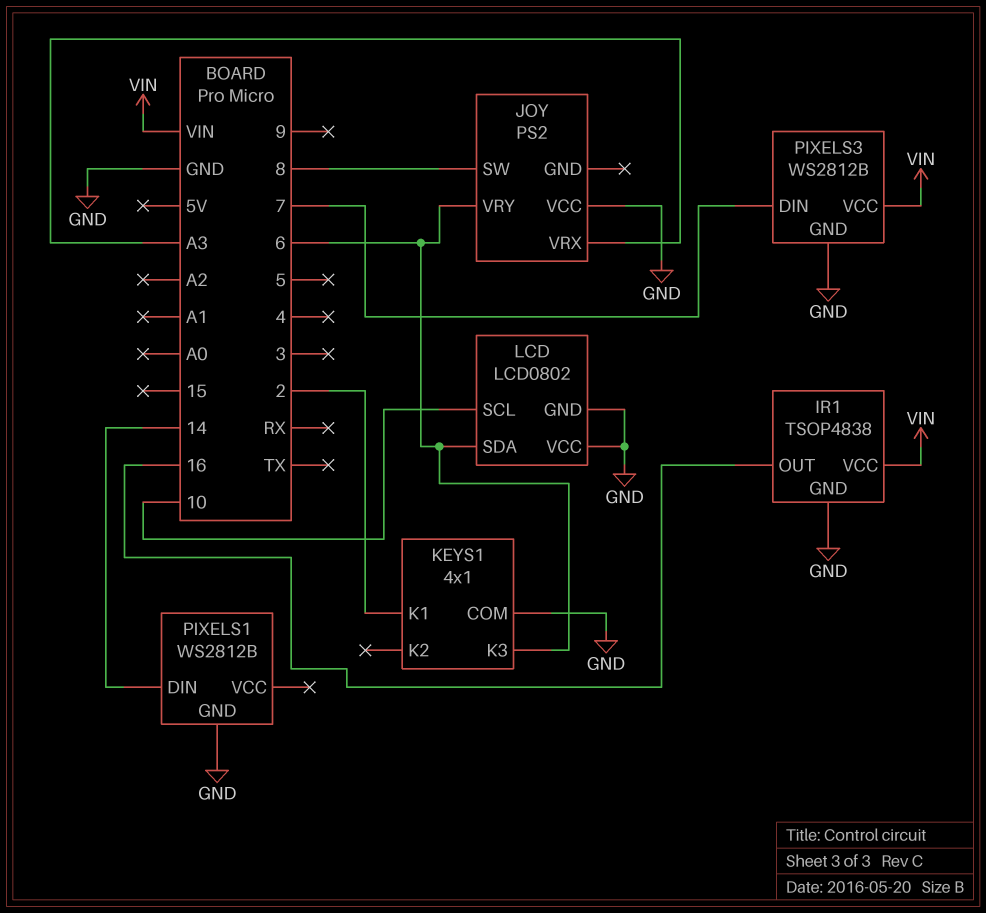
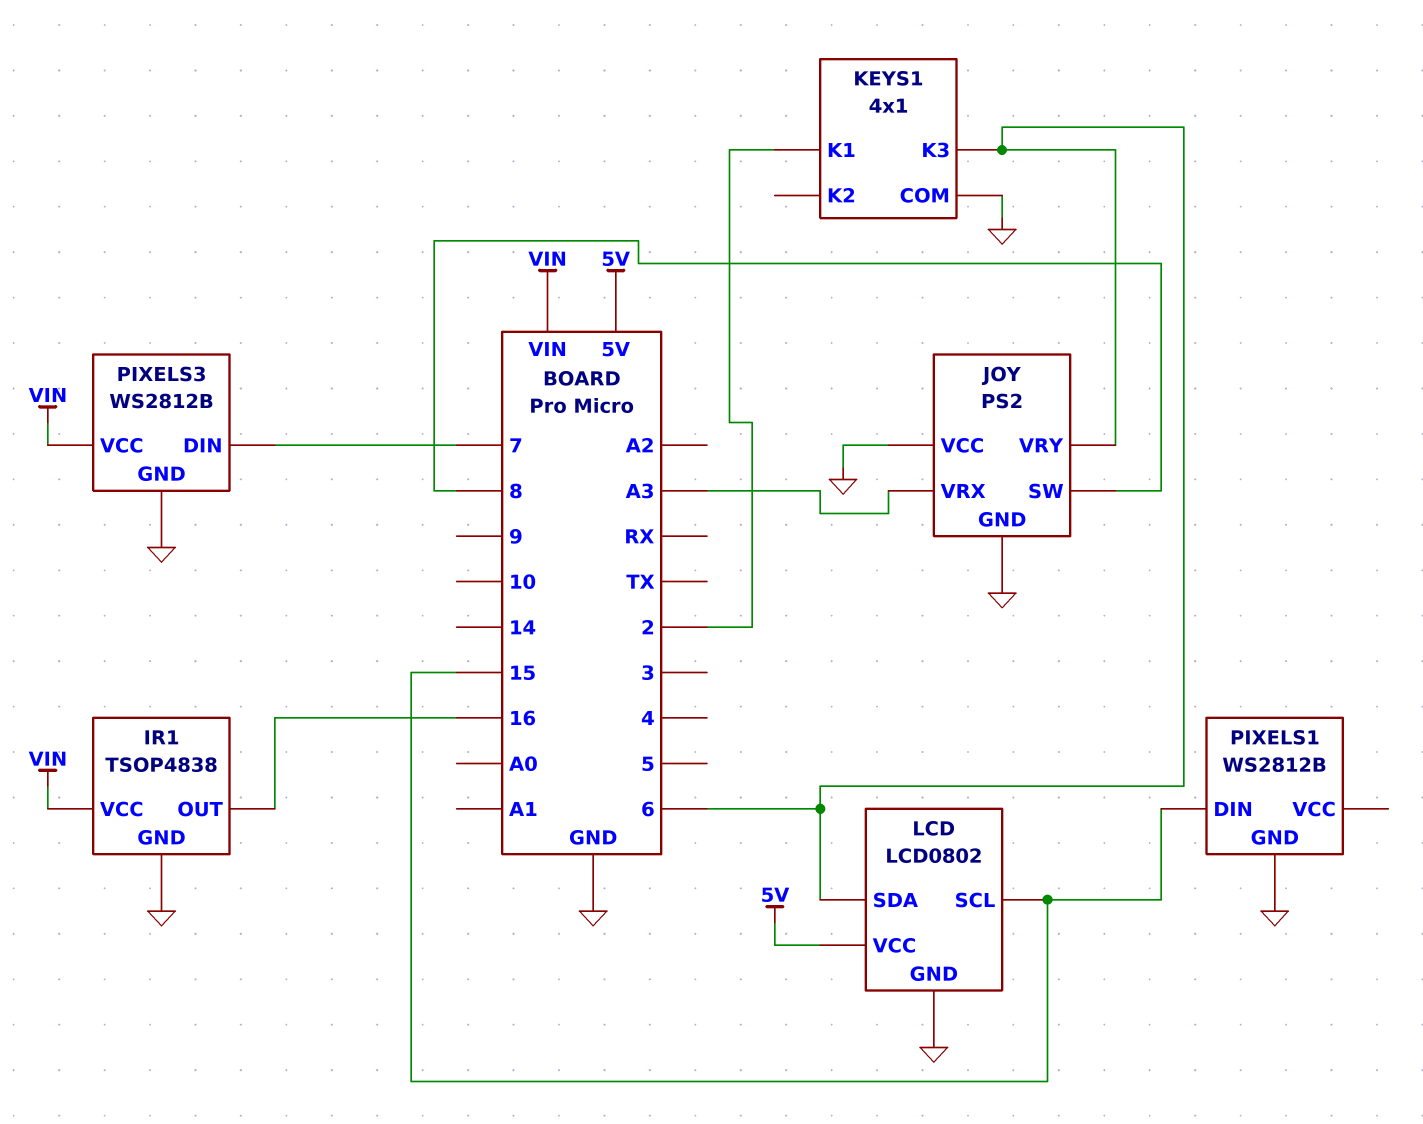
JOY pin GND: none -> GND
LCD pin SCL: 10 -> 15
LCD pin VCC: GND -> 5V
PIXELS1 pin DIN: 14 -> 15

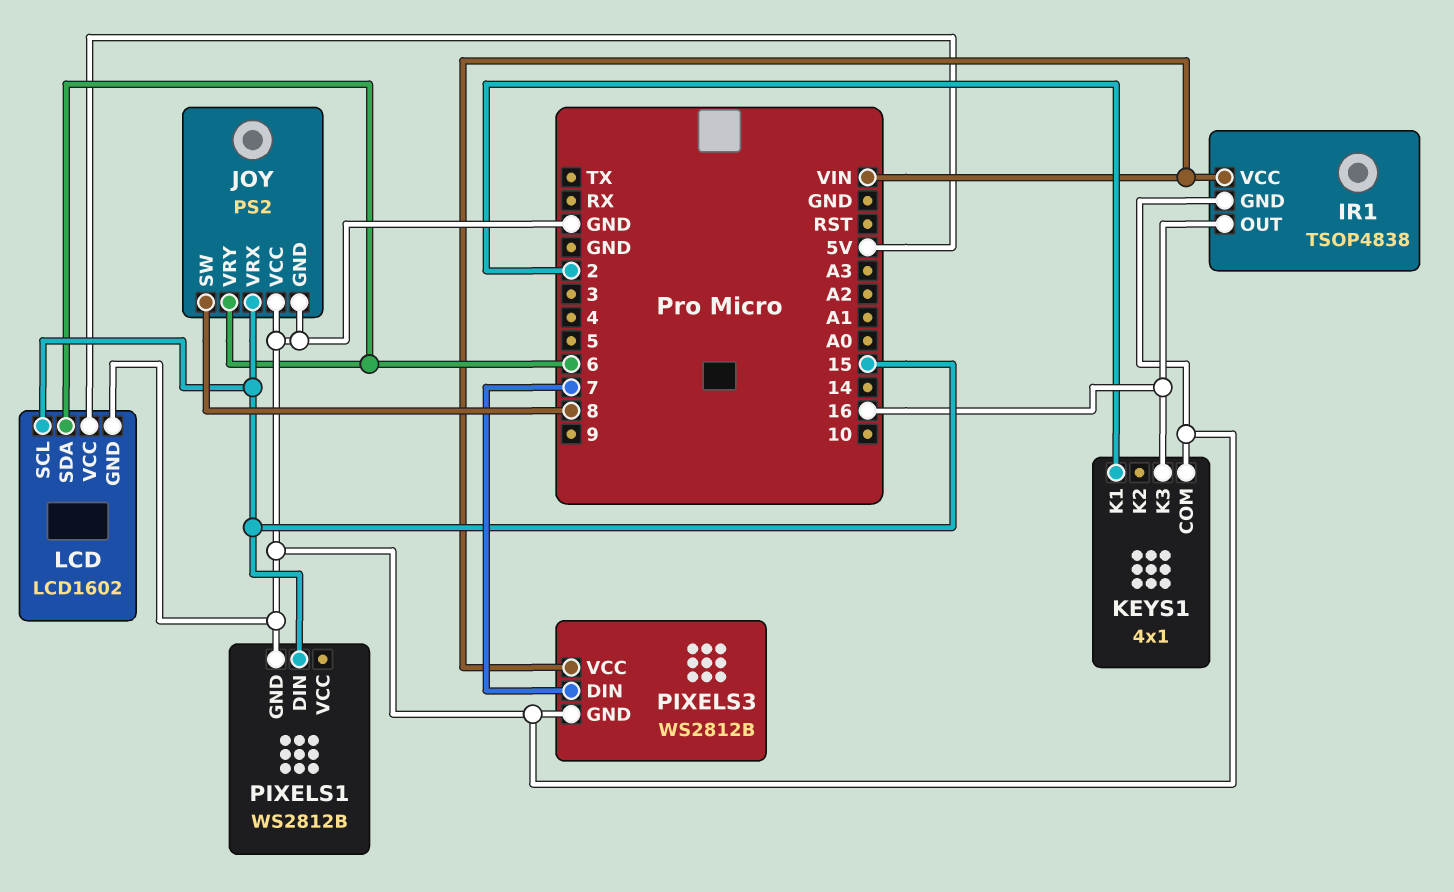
JOY pin VRX: A3 -> 15
KEYS1 pin K3: 6 -> 16
LCD: LCD0802 -> LCD1602

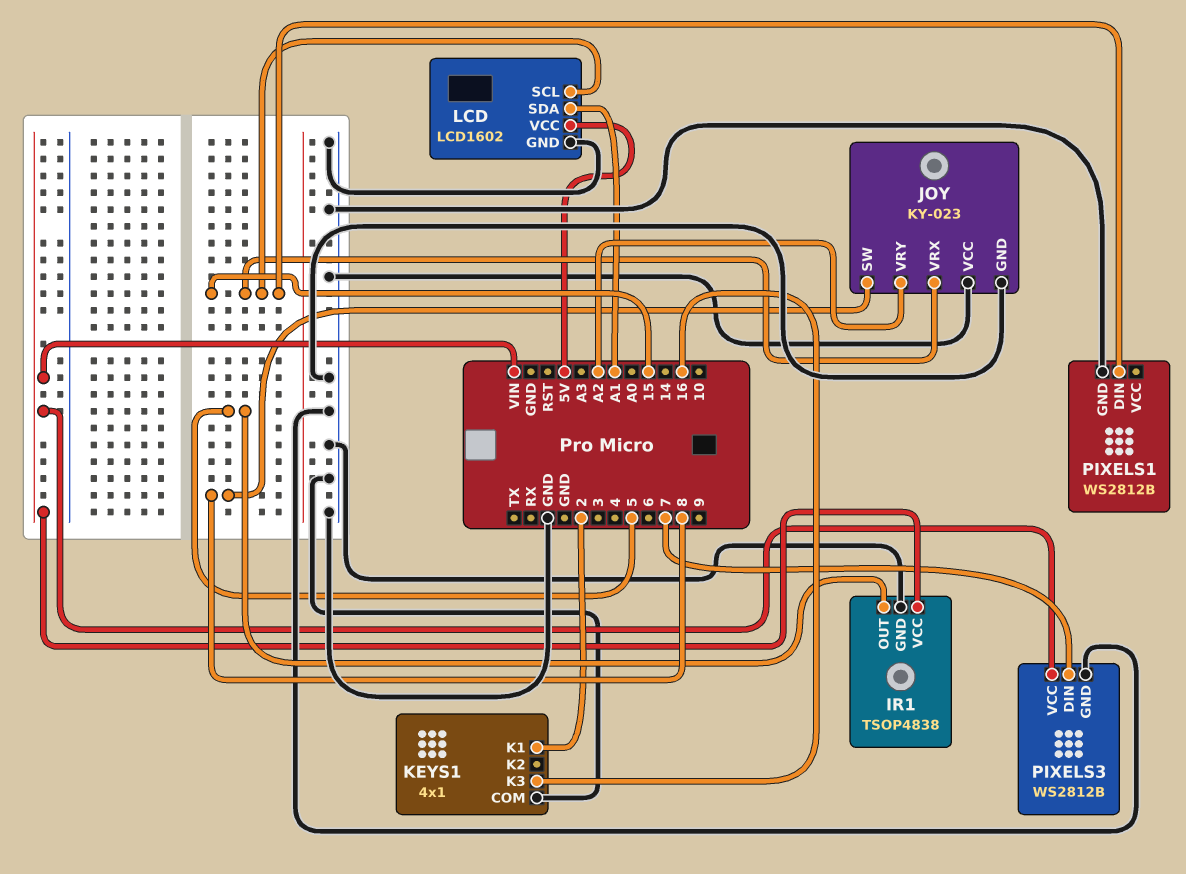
IR1 pin OUT: 16 -> 5
JOY: PS2 -> KY-023
JOY pin VRY: 6 -> A2
LCD pin SDA: 6 -> A1

